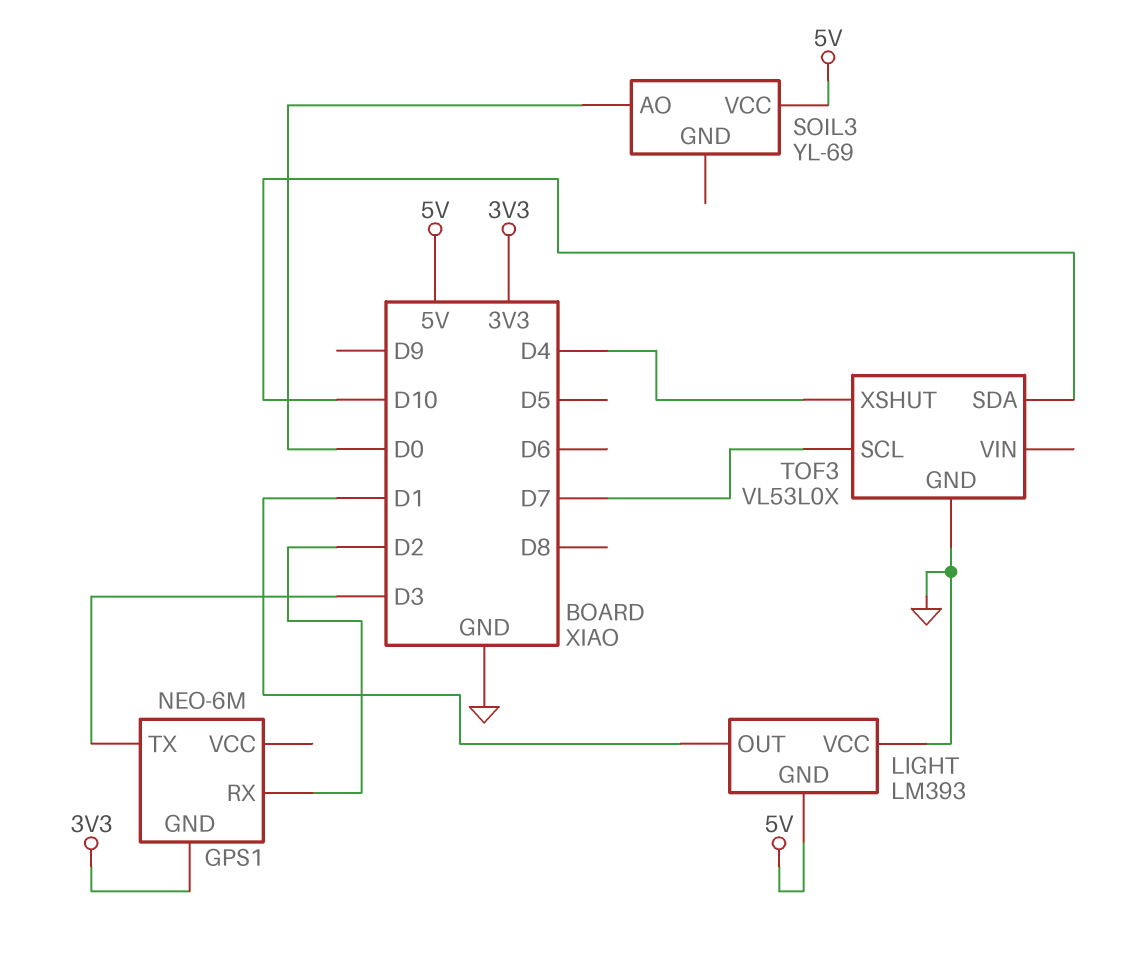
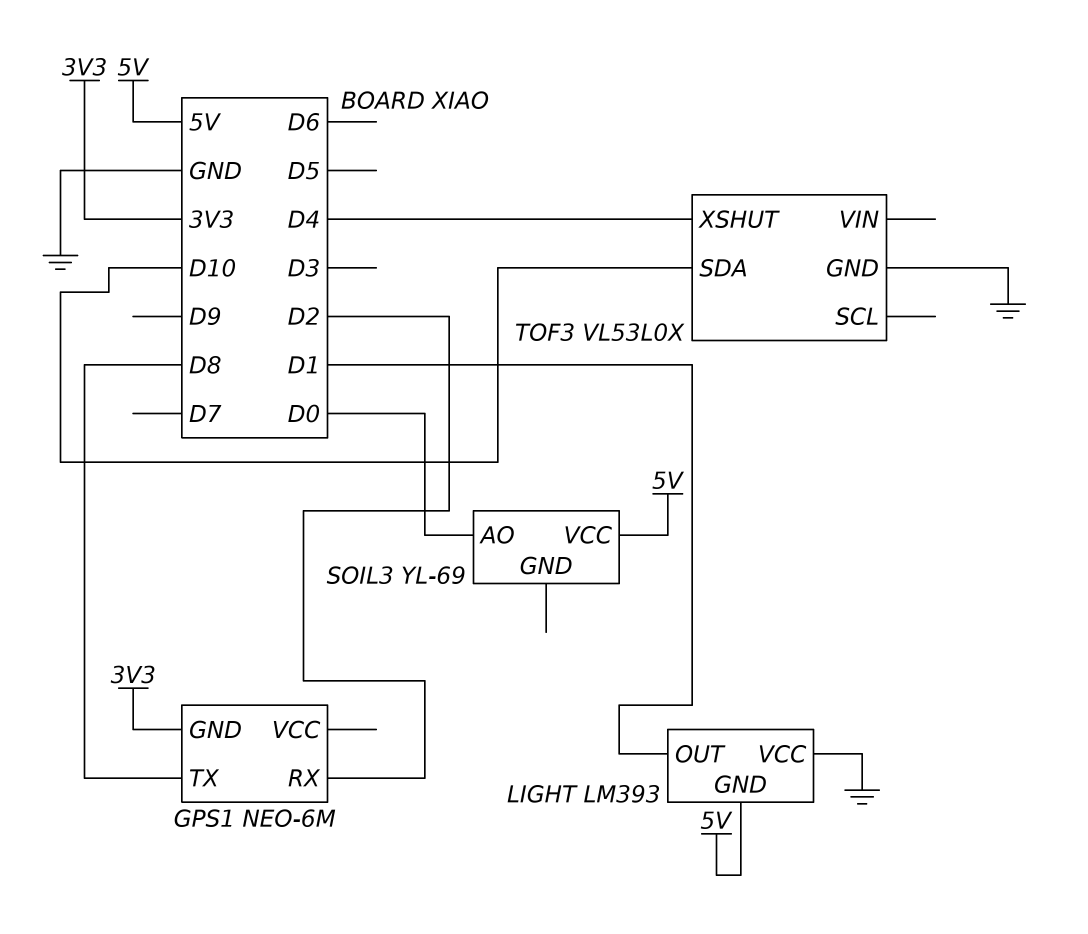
GPS1 pin TX: D3 -> D8
TOF3 pin SCL: D7 -> none

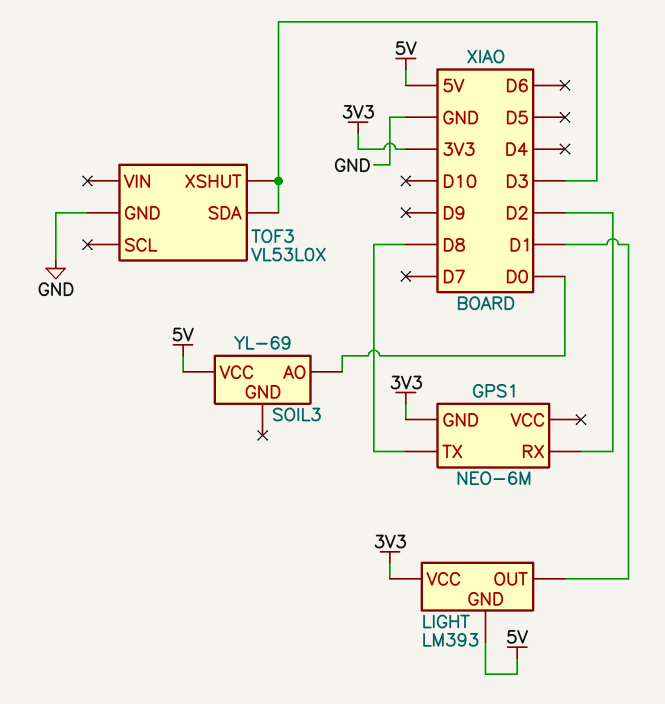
LIGHT pin VCC: GND -> 3V3
TOF3 pin SDA: D10 -> D3
TOF3 pin XSHUT: D4 -> D3

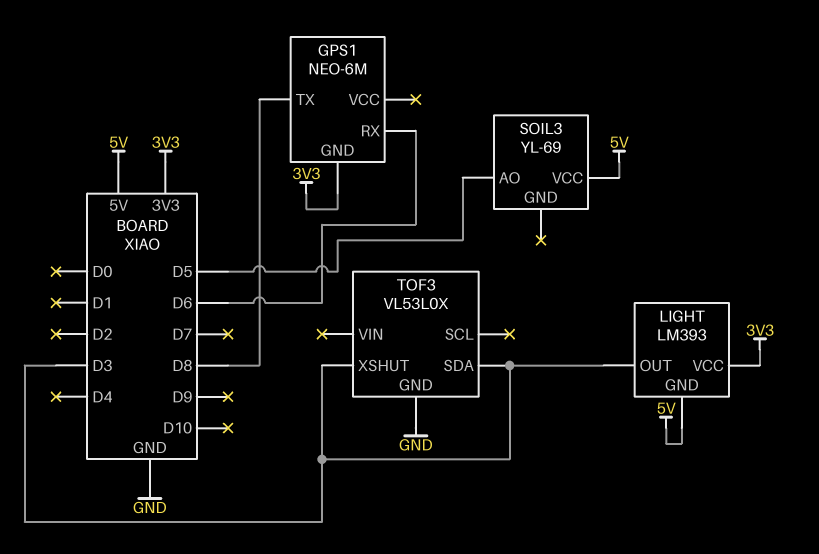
GPS1 pin RX: D2 -> D6
LIGHT pin OUT: D1 -> D3
SOIL3 pin AO: D0 -> D5

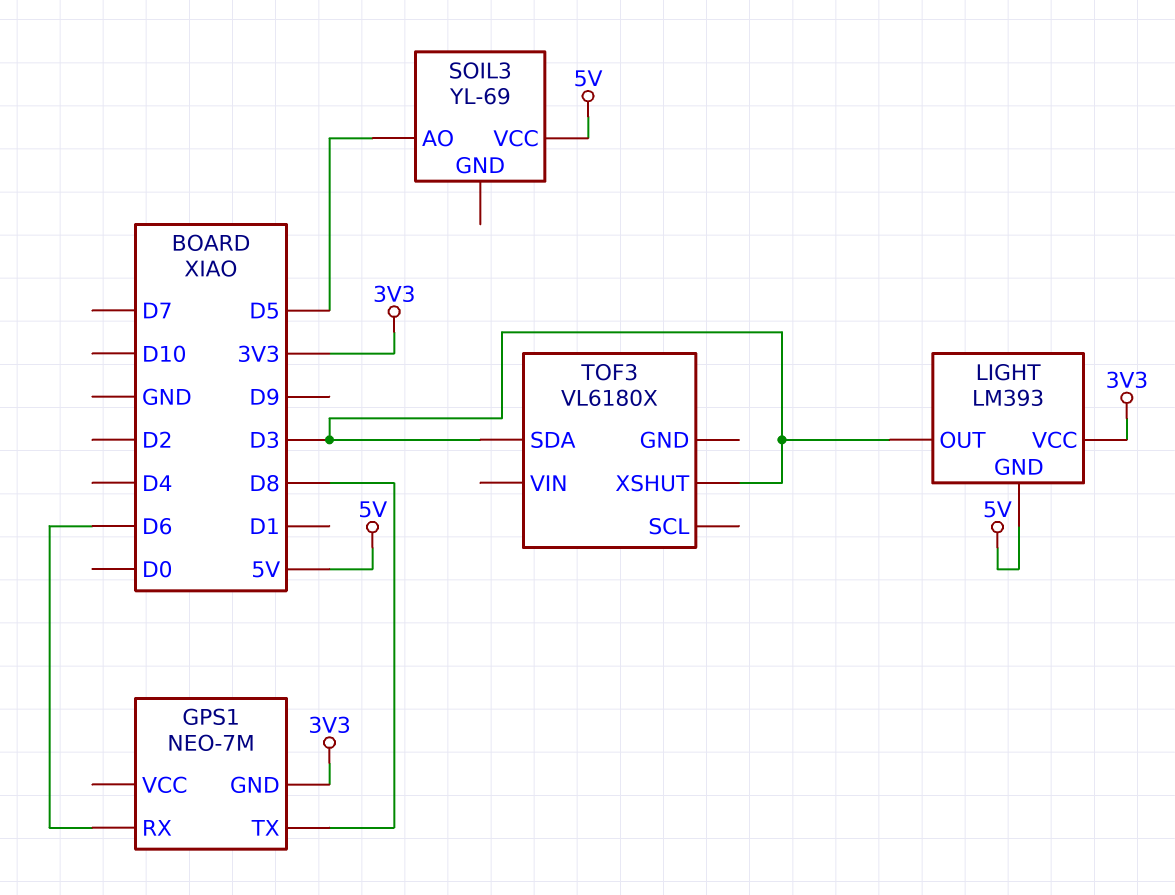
GPS1: NEO-6M -> NEO-7M
TOF3: VL53L0X -> VL6180X
TOF3 pin GND: GND -> none

